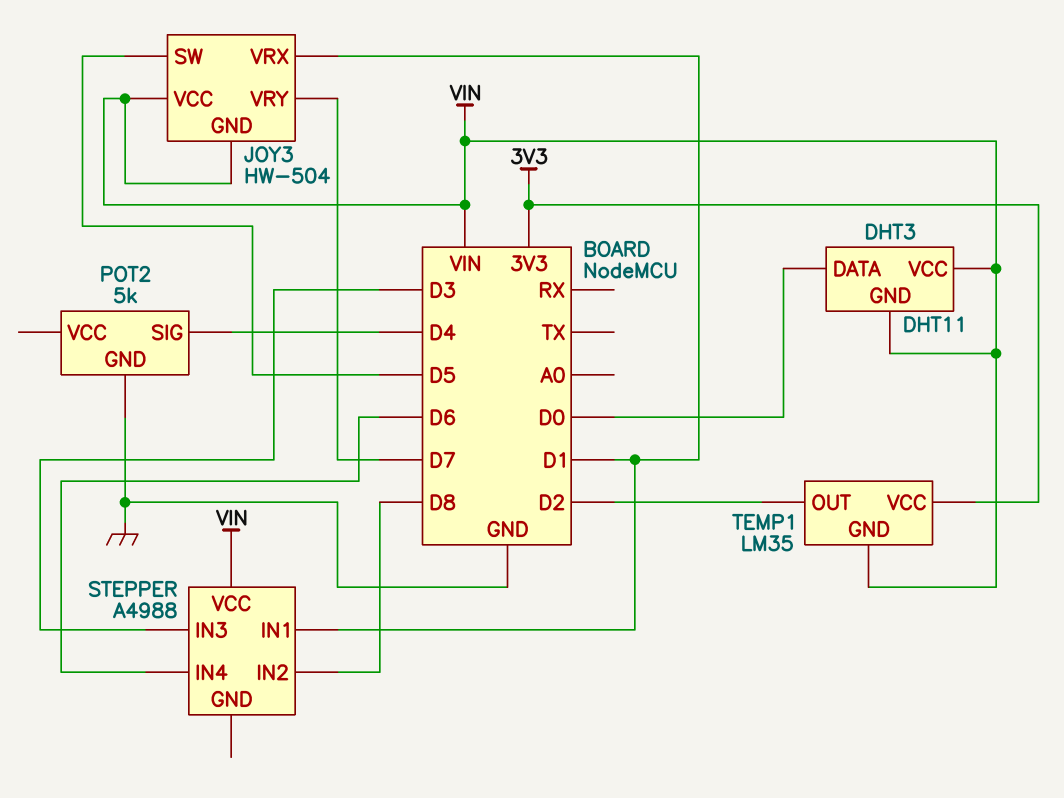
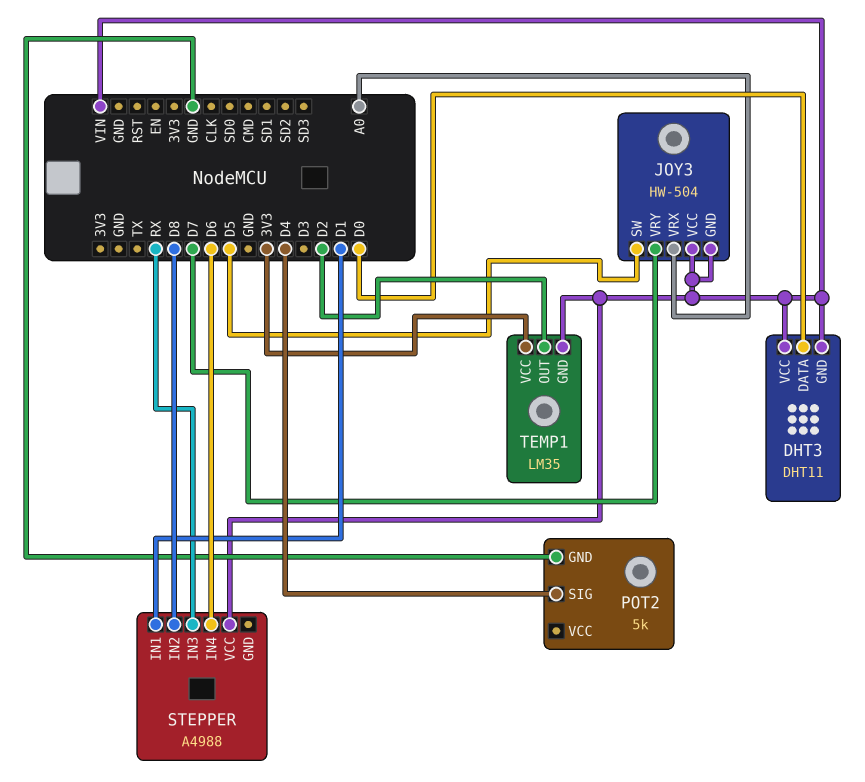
JOY3 pin VRX: D1 -> A0
STEPPER pin IN3: D3 -> RX

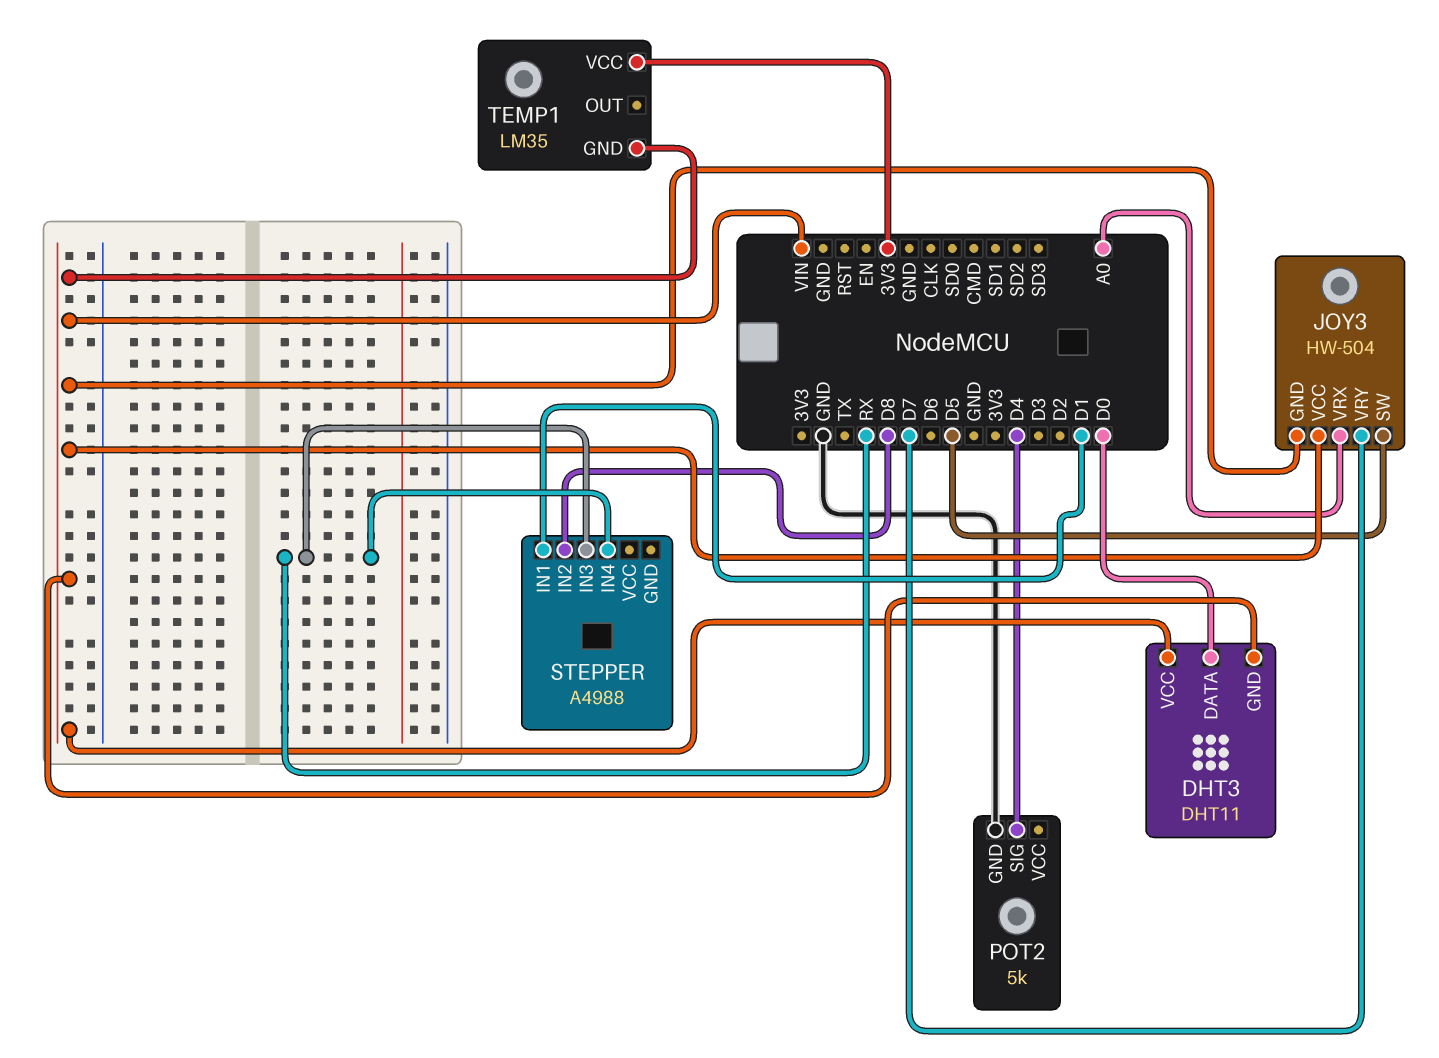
STEPPER pin IN4: D6 -> RX
STEPPER pin VCC: VIN -> none
TEMP1 pin OUT: D2 -> none

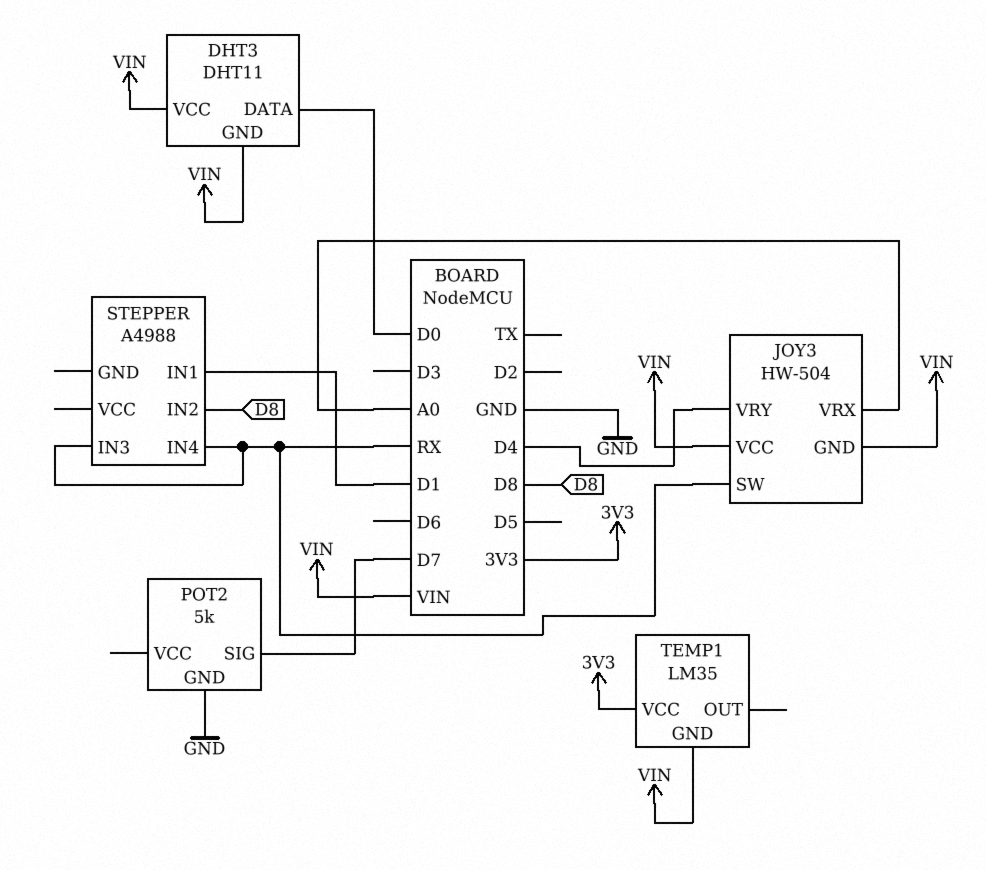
JOY3 pin SW: D5 -> RX
JOY3 pin VRY: D7 -> D4
POT2 pin SIG: D4 -> D7

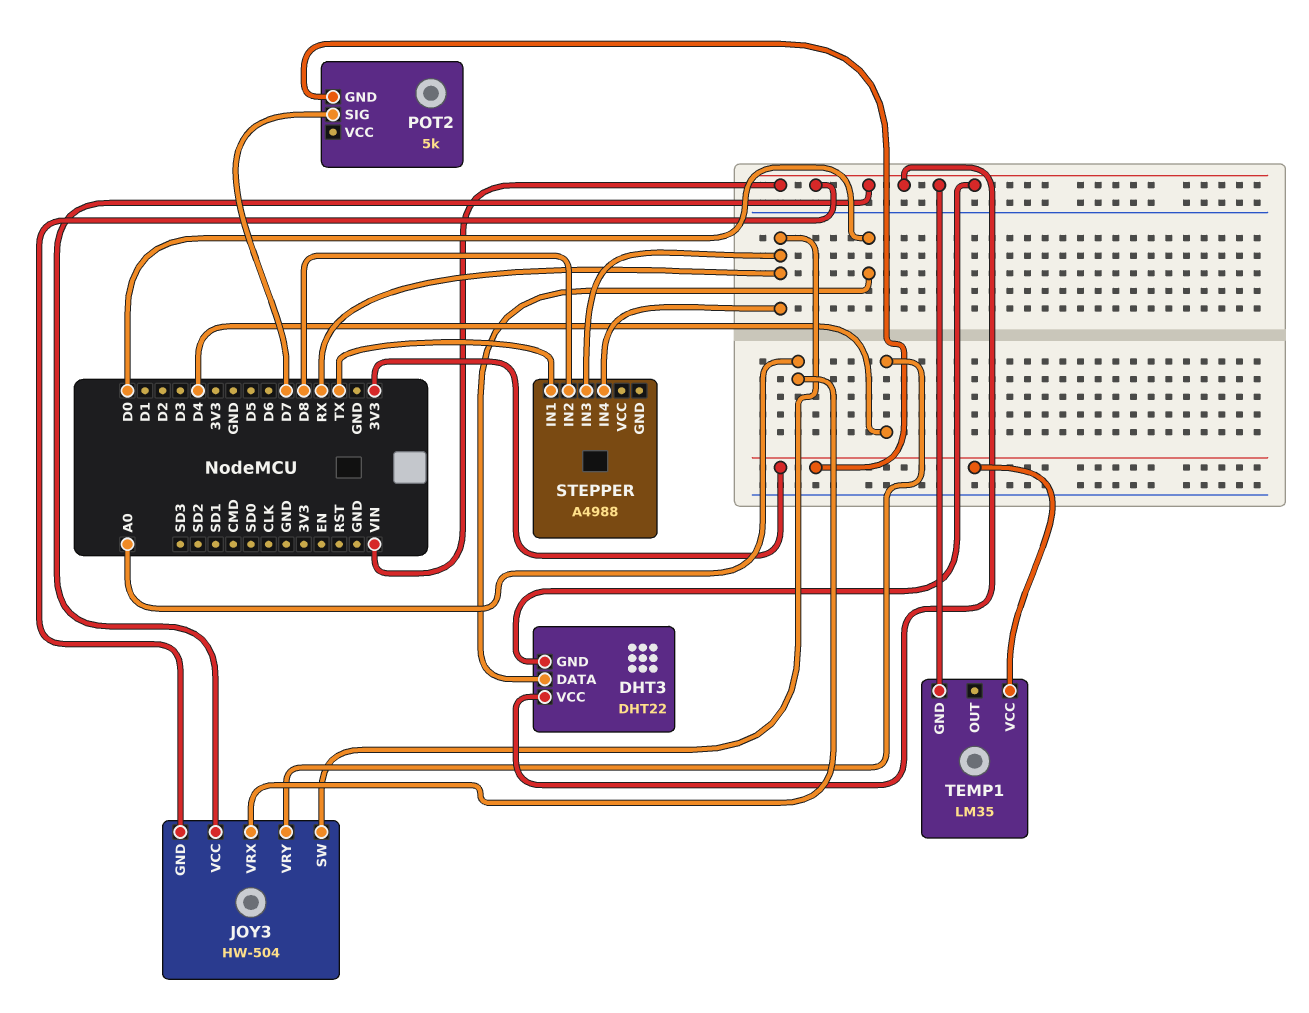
DHT3: DHT11 -> DHT22
POT2 pin GND: GND -> 3V3
STEPPER pin IN1: D1 -> TX

